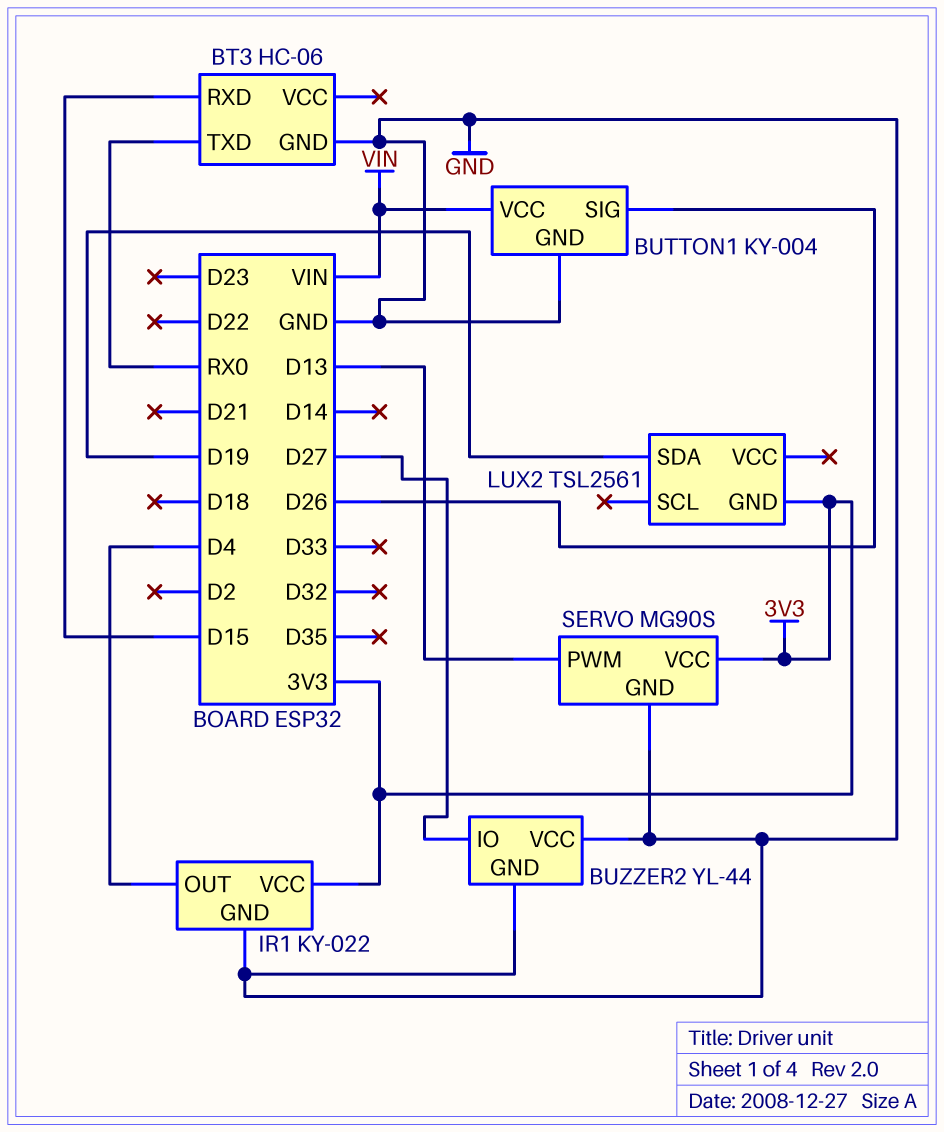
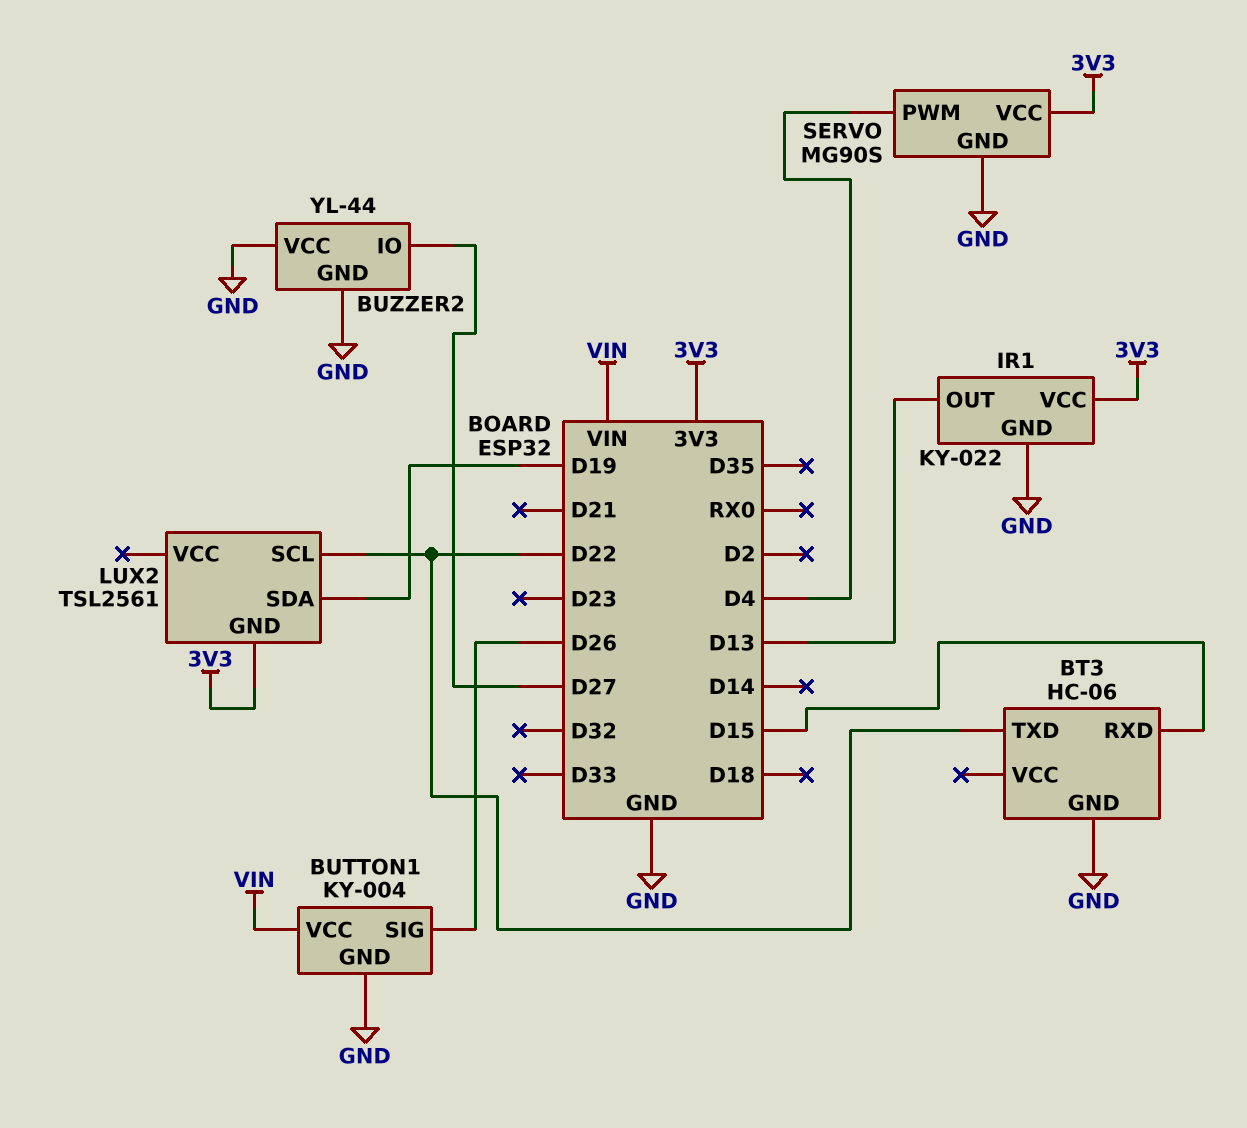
BT3 pin TXD: RX0 -> D22
IR1 pin OUT: D4 -> D13
LUX2 pin SCL: none -> D22
SERVO pin PWM: D13 -> D4

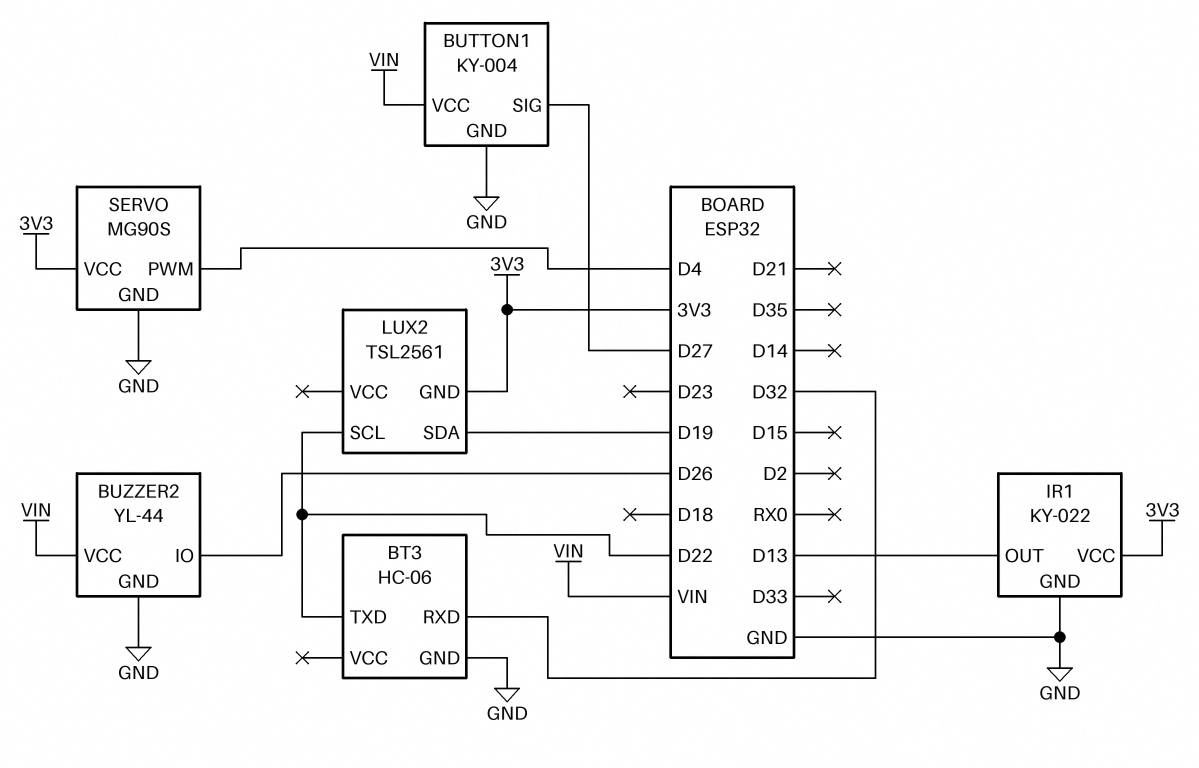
BT3 pin RXD: D15 -> D32
BUTTON1 pin SIG: D26 -> D27
BUZZER2 pin IO: D27 -> D26
BUZZER2 pin VCC: GND -> VIN

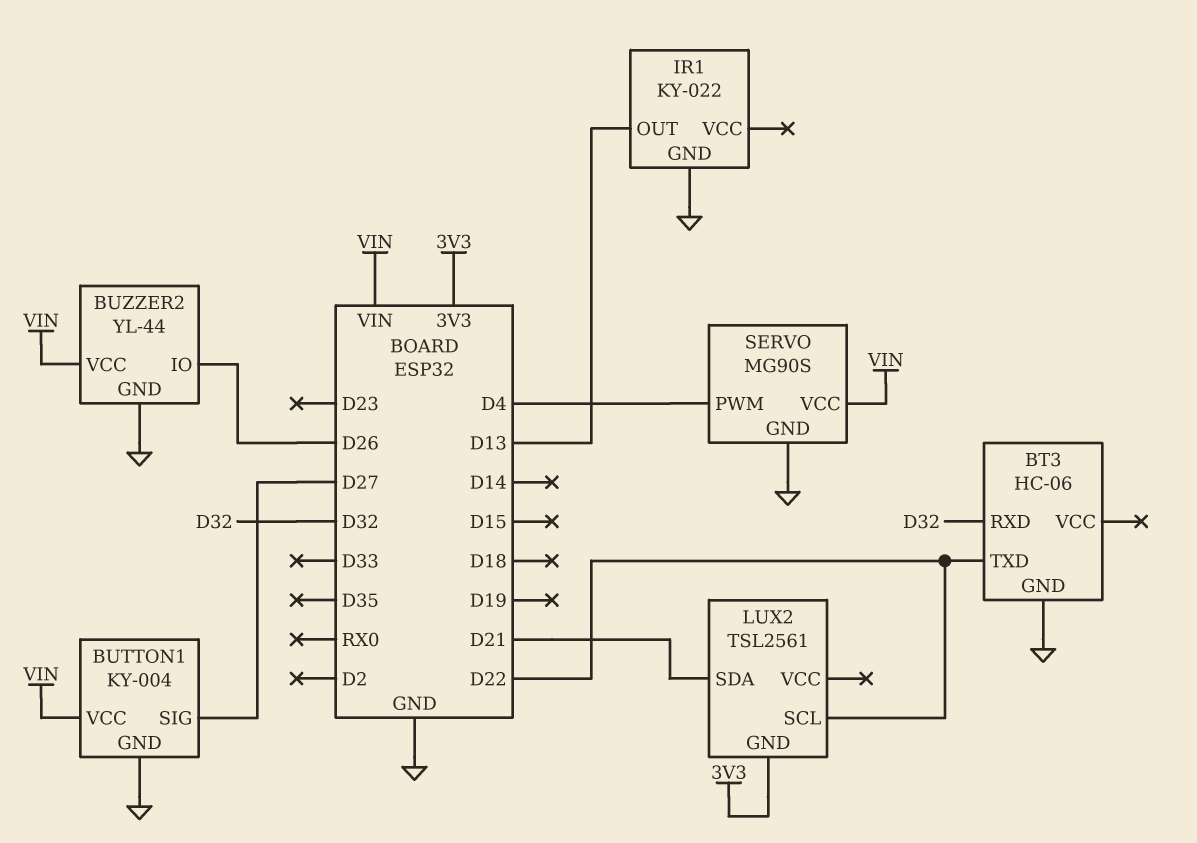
IR1 pin VCC: 3V3 -> none
LUX2 pin SDA: D19 -> D21
SERVO pin VCC: 3V3 -> VIN

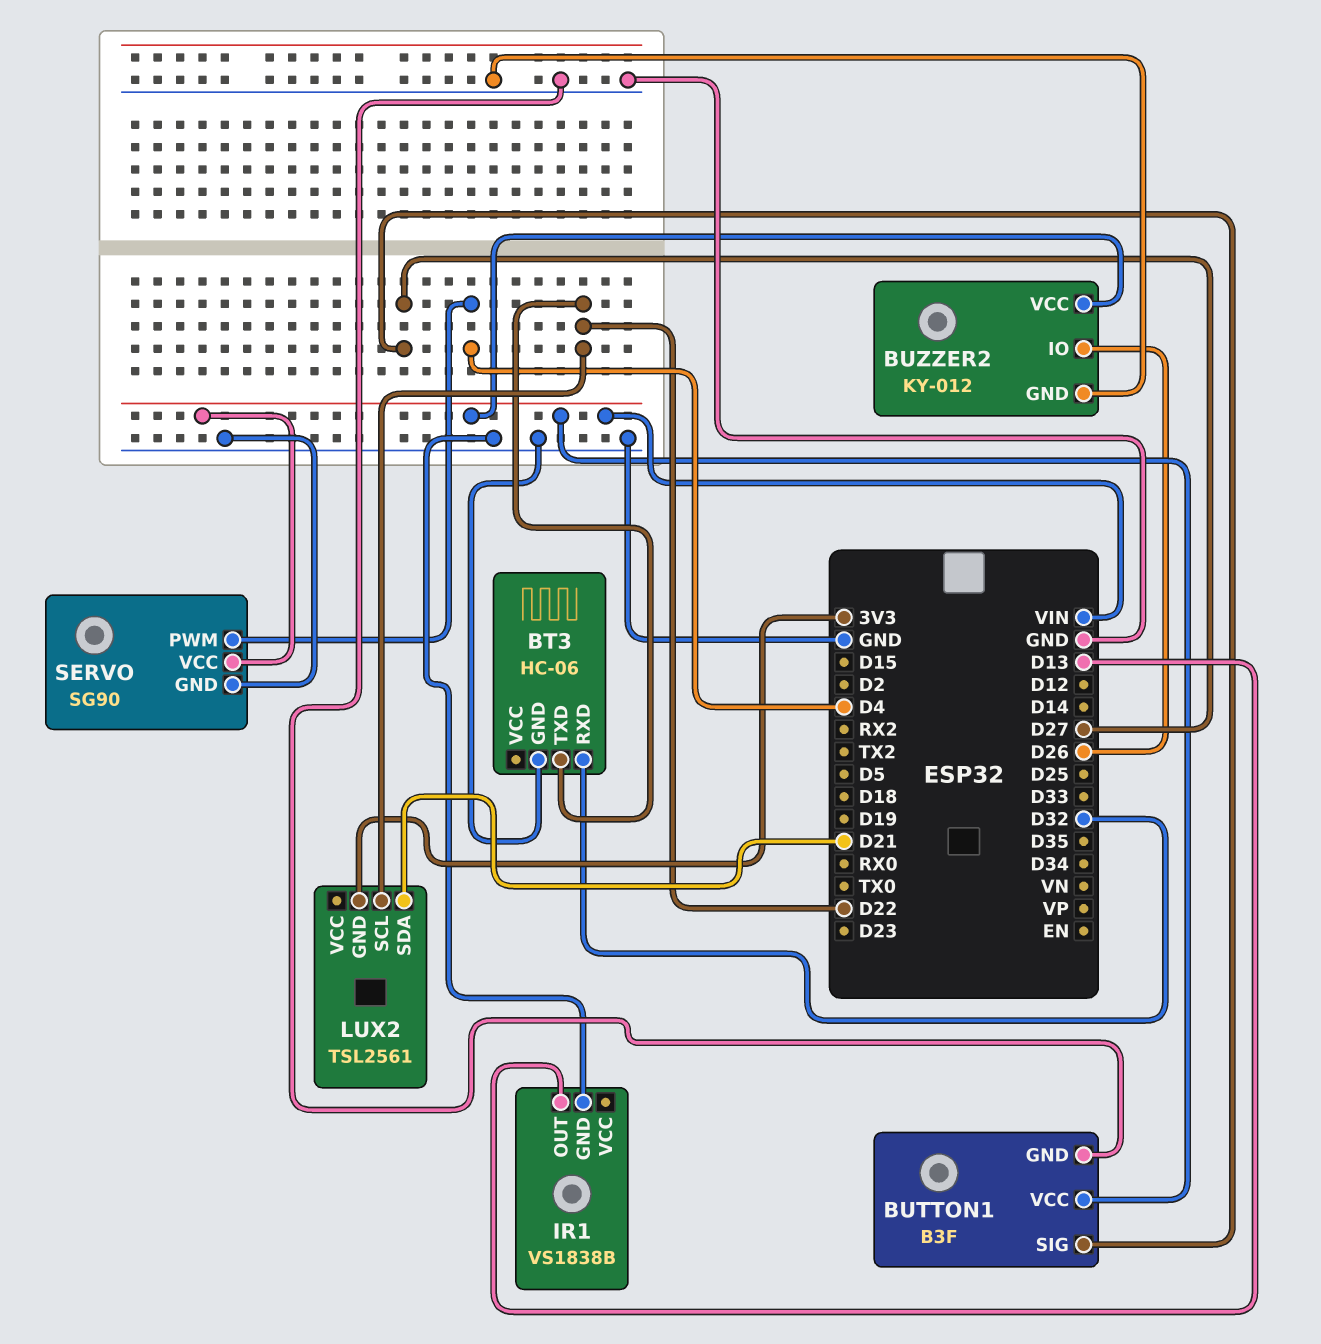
BUTTON1: KY-004 -> B3F
BUZZER2: YL-44 -> KY-012
IR1: KY-022 -> VS1838B
SERVO: MG90S -> SG90

